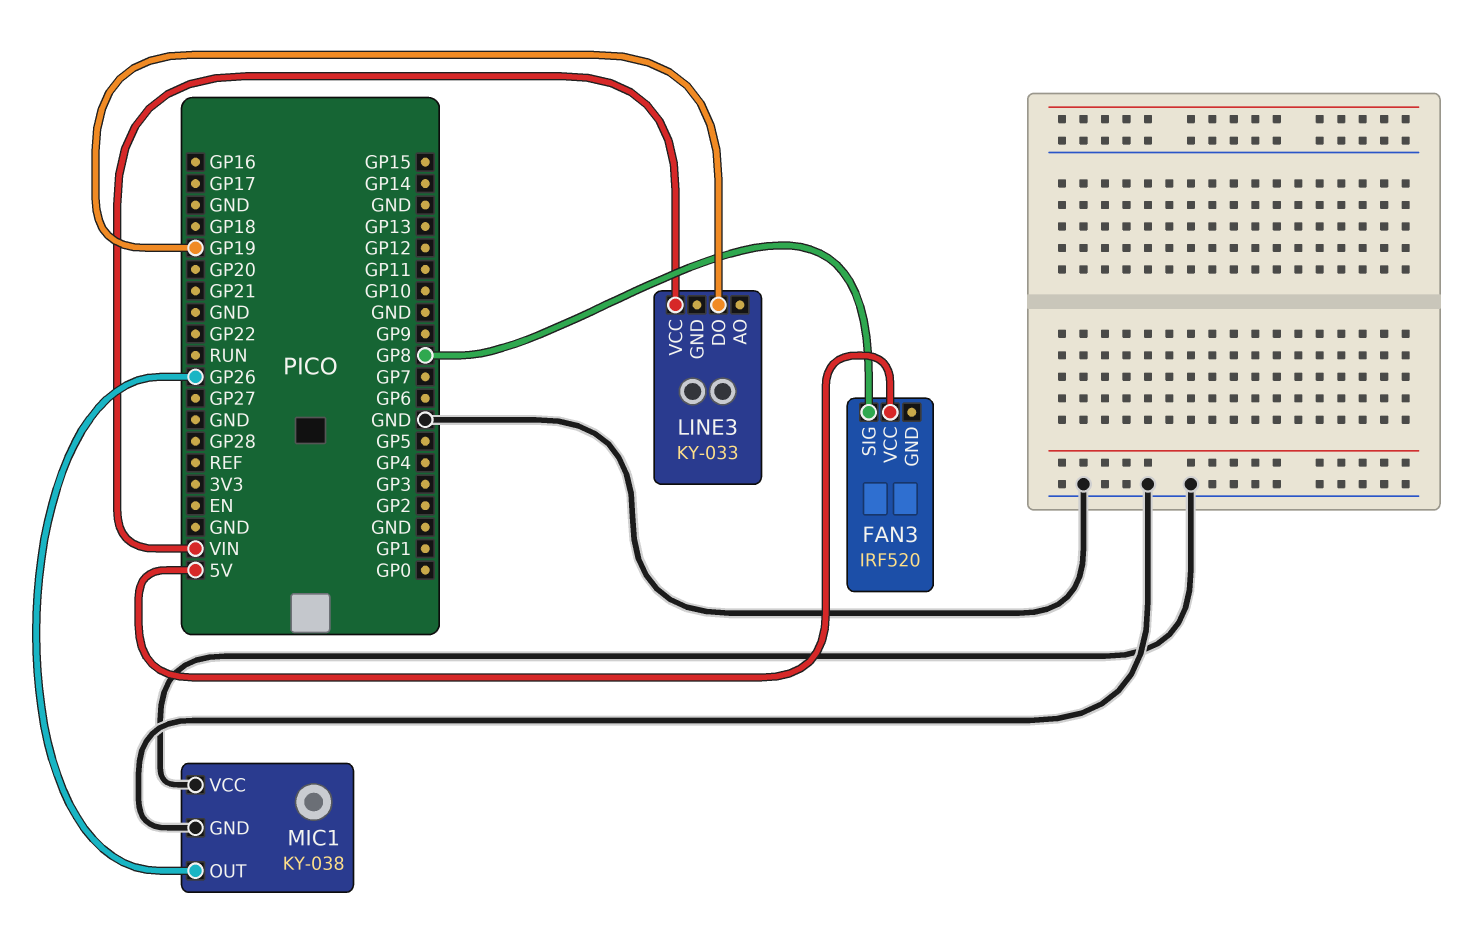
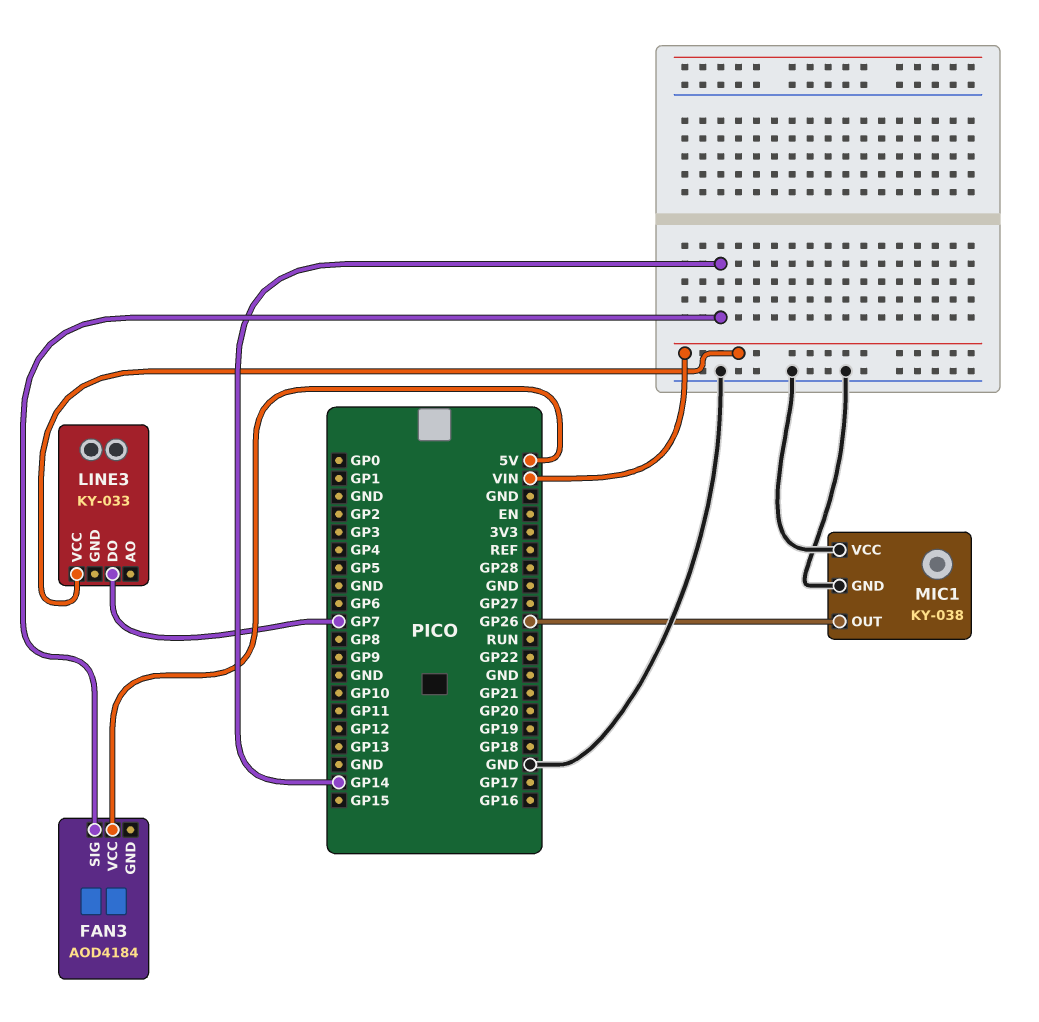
FAN3: IRF520 -> AOD4184
FAN3 pin SIG: GP8 -> GP14
LINE3 pin DO: GP19 -> GP7

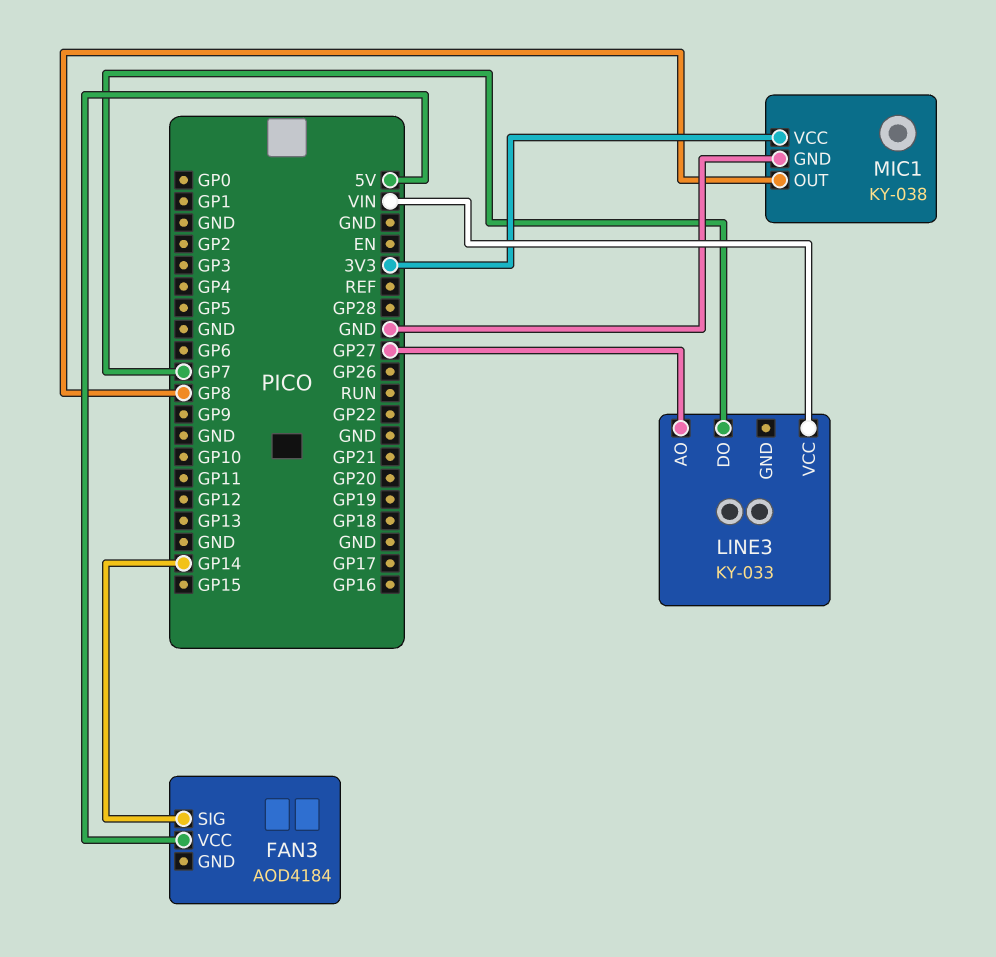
LINE3 pin AO: none -> GP27
MIC1 pin OUT: GP26 -> GP8
MIC1 pin VCC: GND -> 3V3

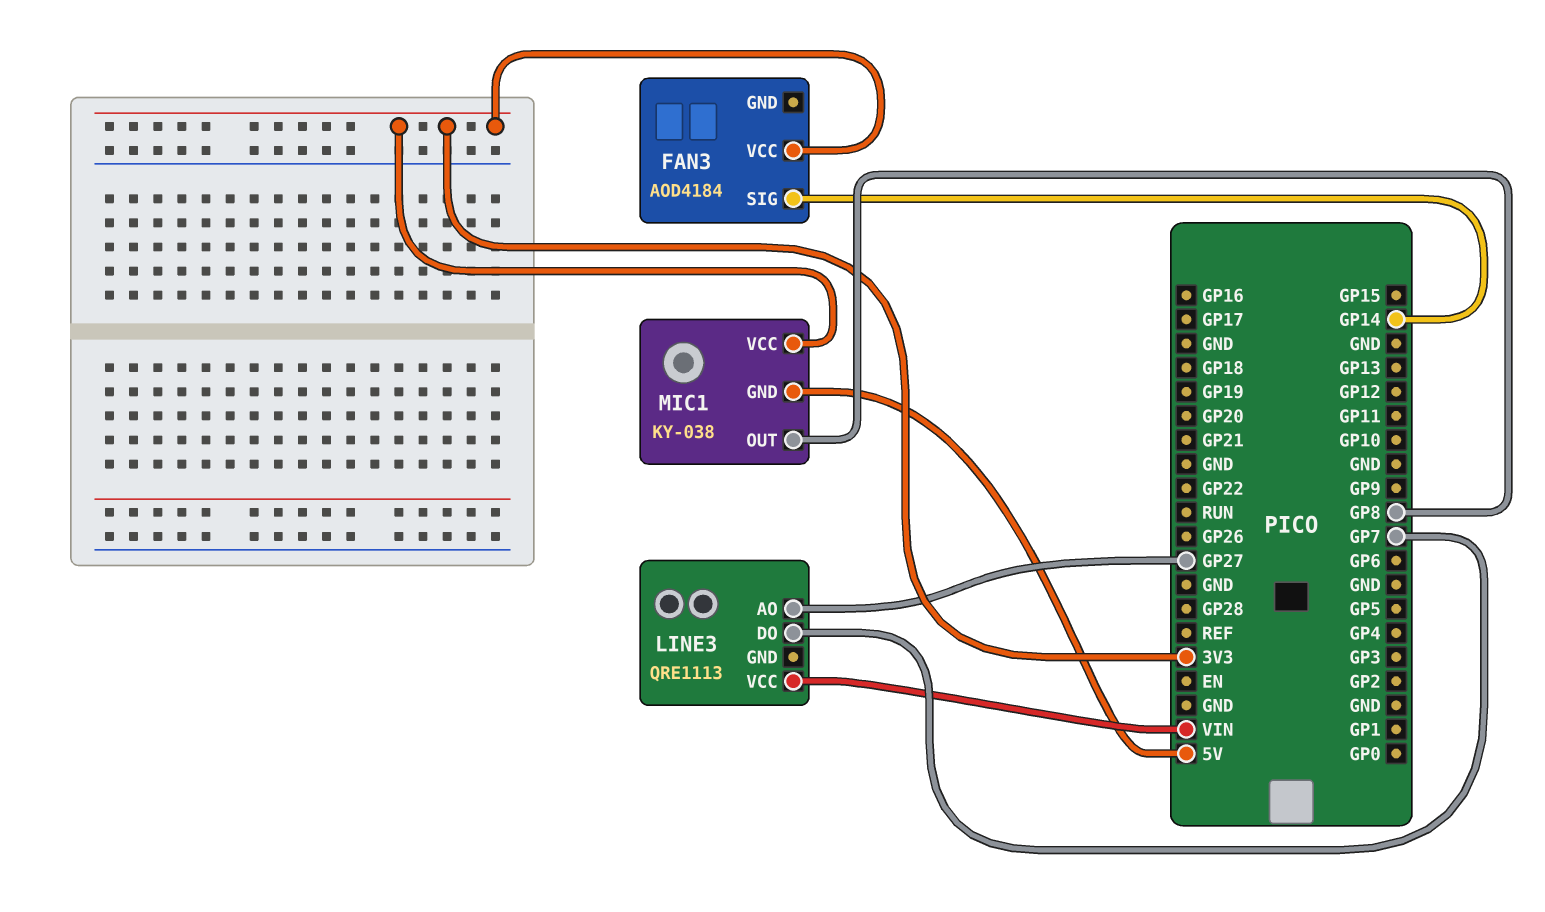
FAN3 pin VCC: 5V -> 3V3
LINE3: KY-033 -> QRE1113
MIC1 pin GND: GND -> 5V

